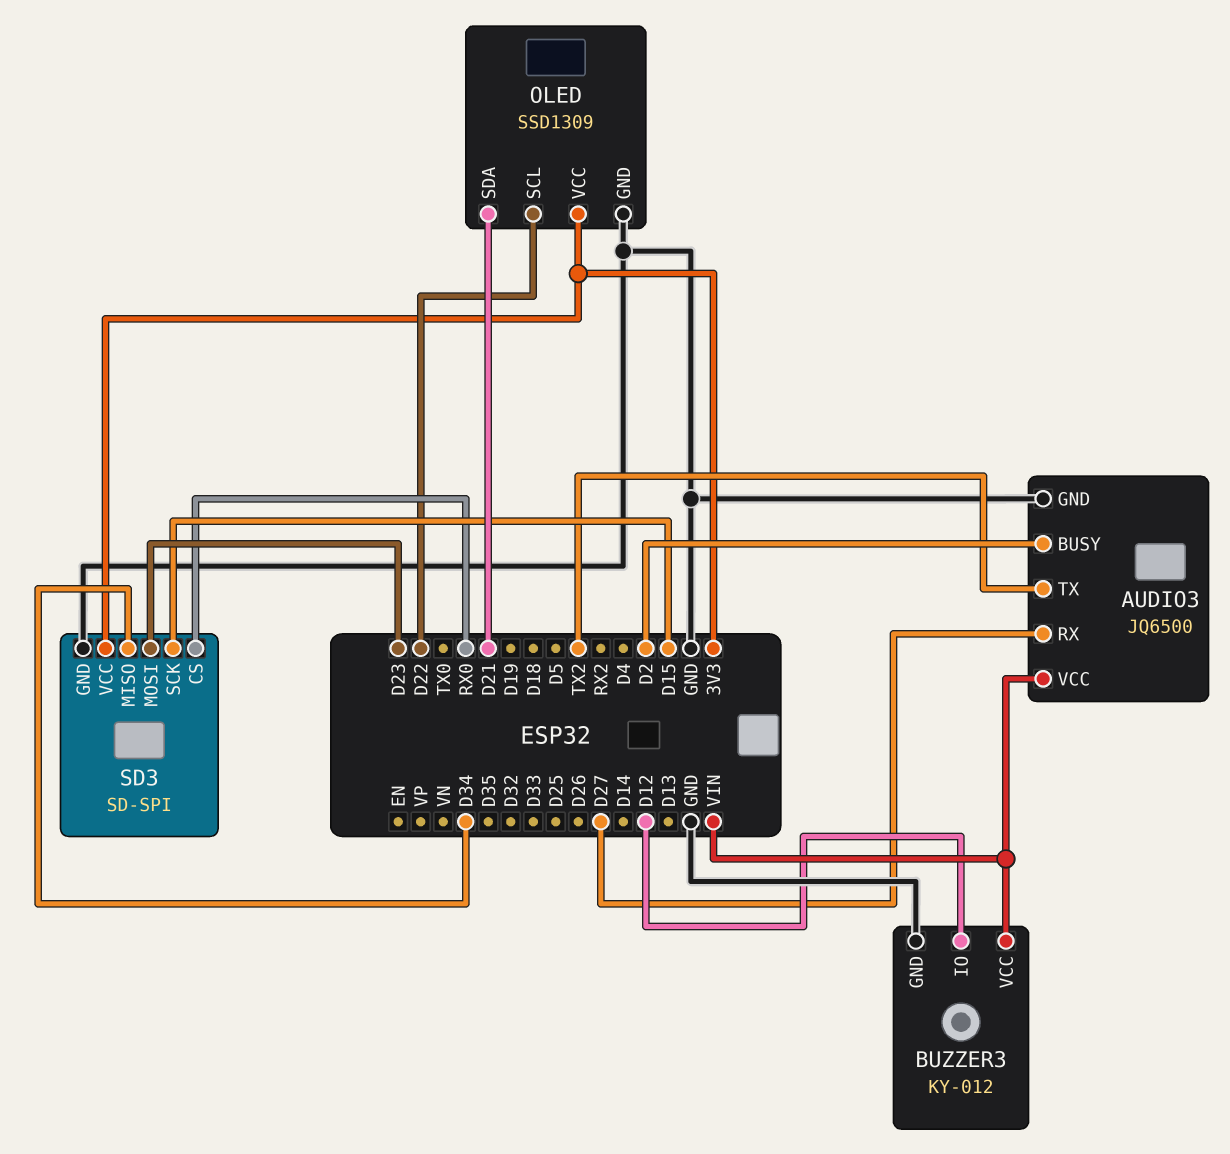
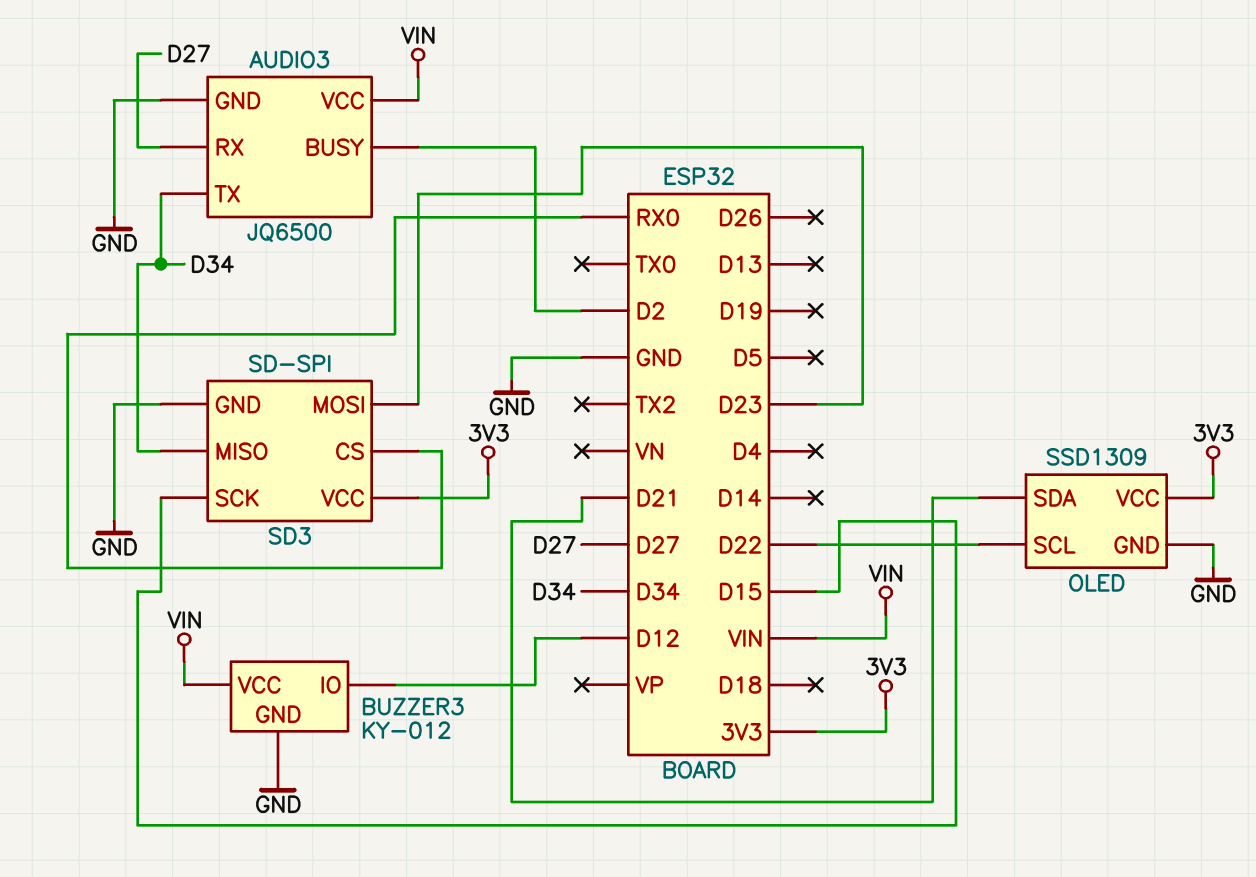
AUDIO3 pin TX: TX2 -> D34

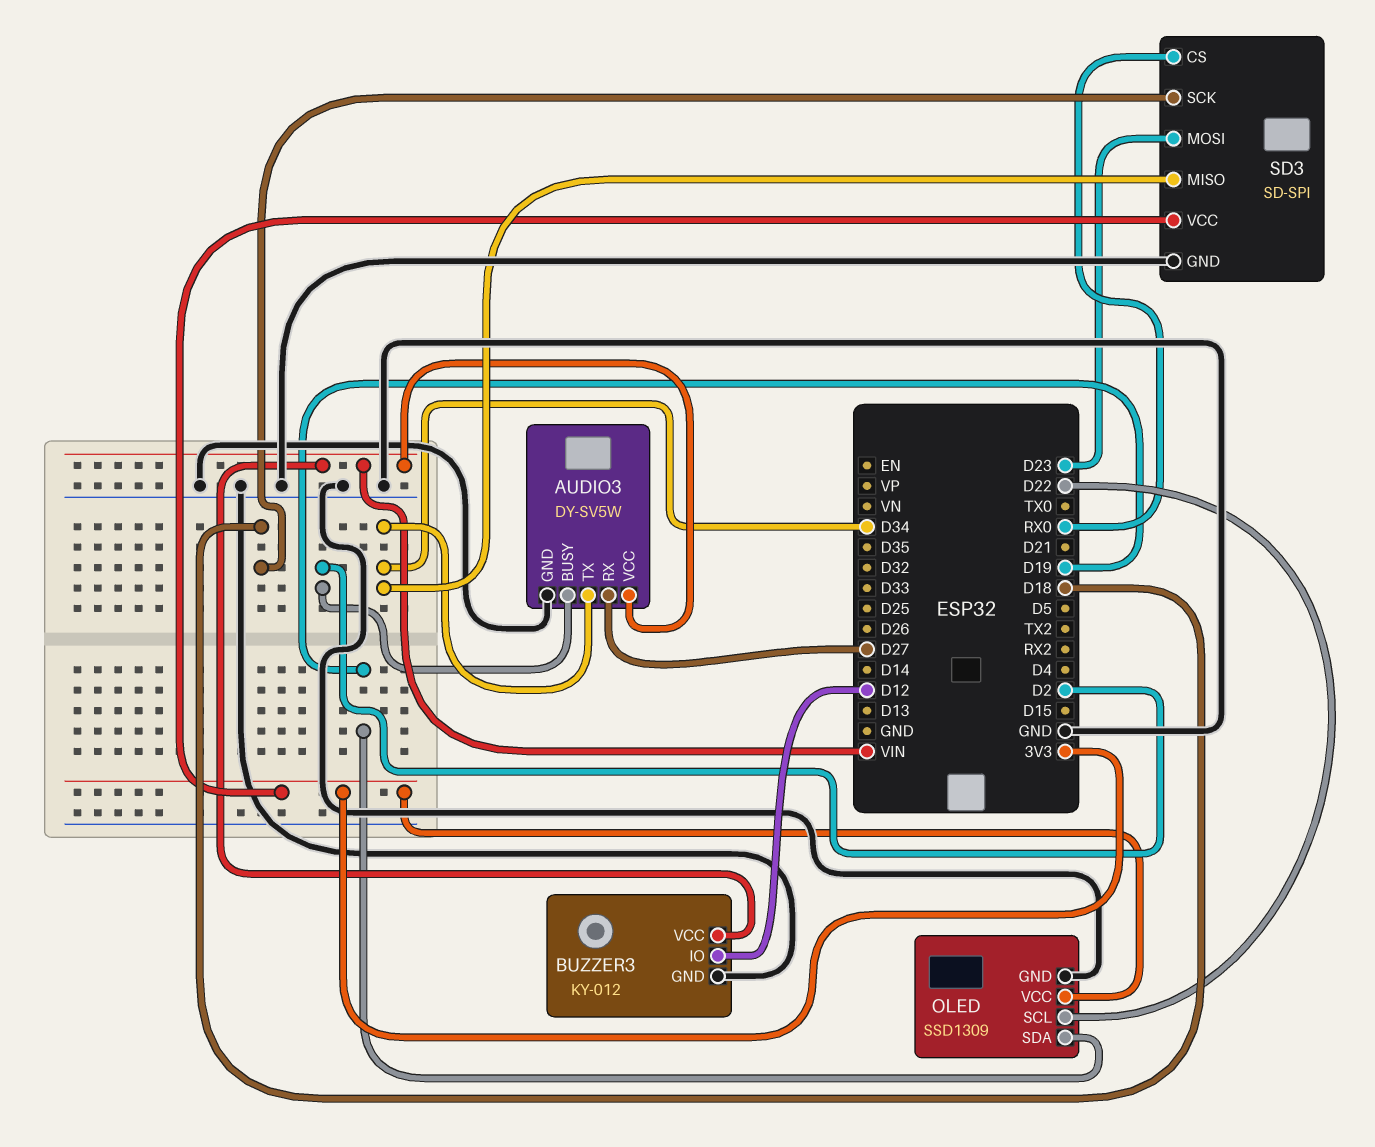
AUDIO3: JQ6500 -> DY-SV5W
OLED pin SDA: D21 -> D19
SD3 pin SCK: D15 -> D18

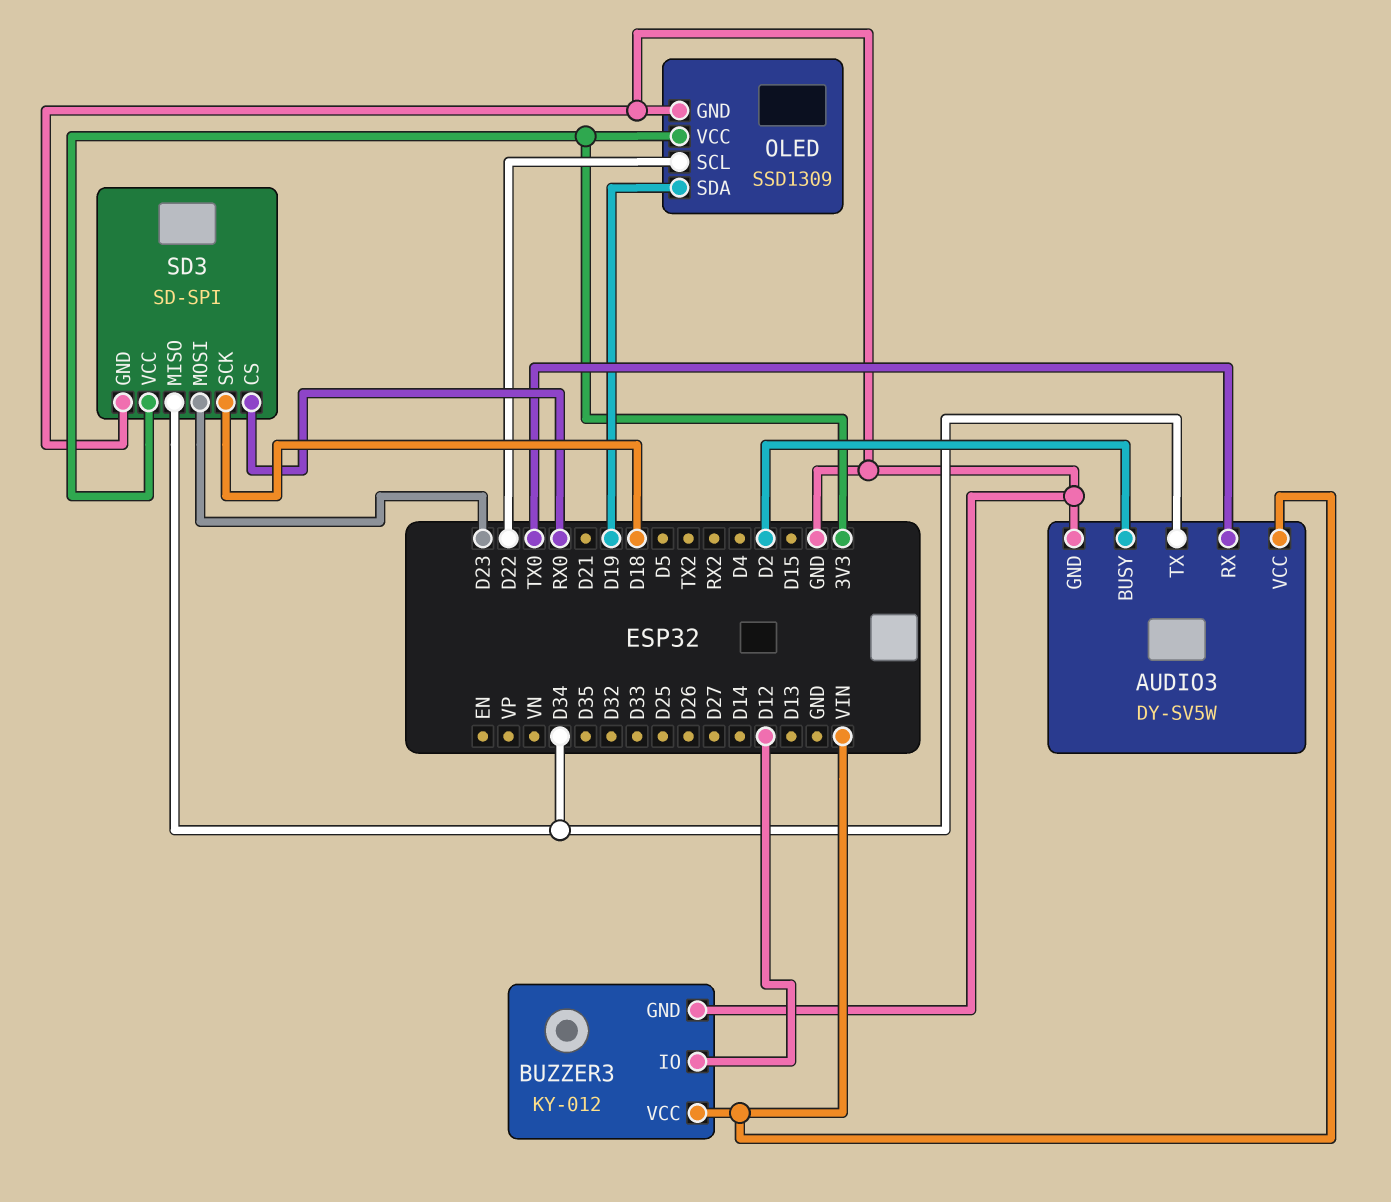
AUDIO3 pin RX: D27 -> TX0

